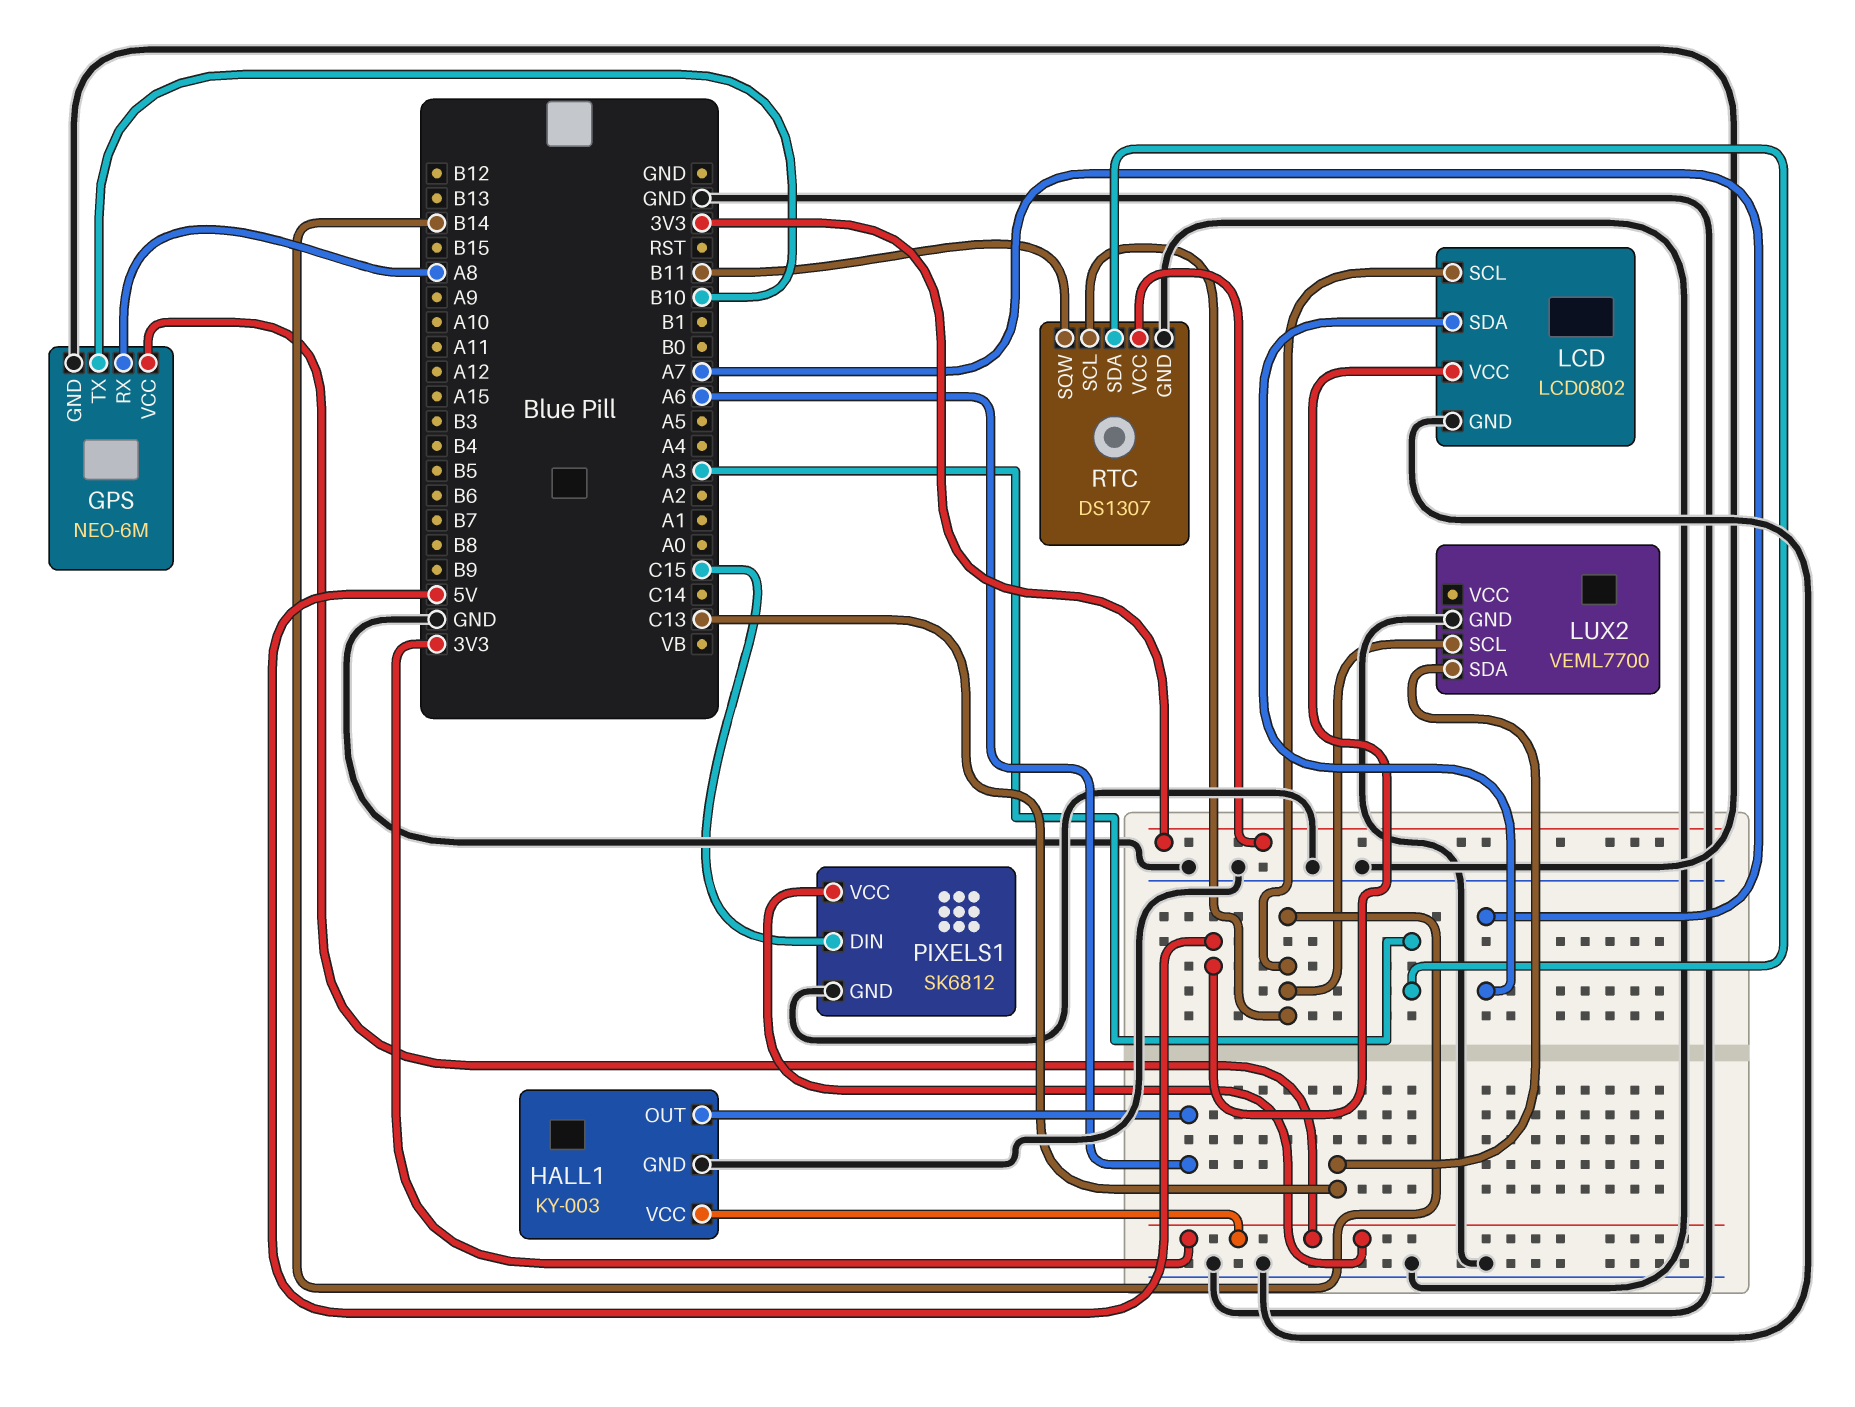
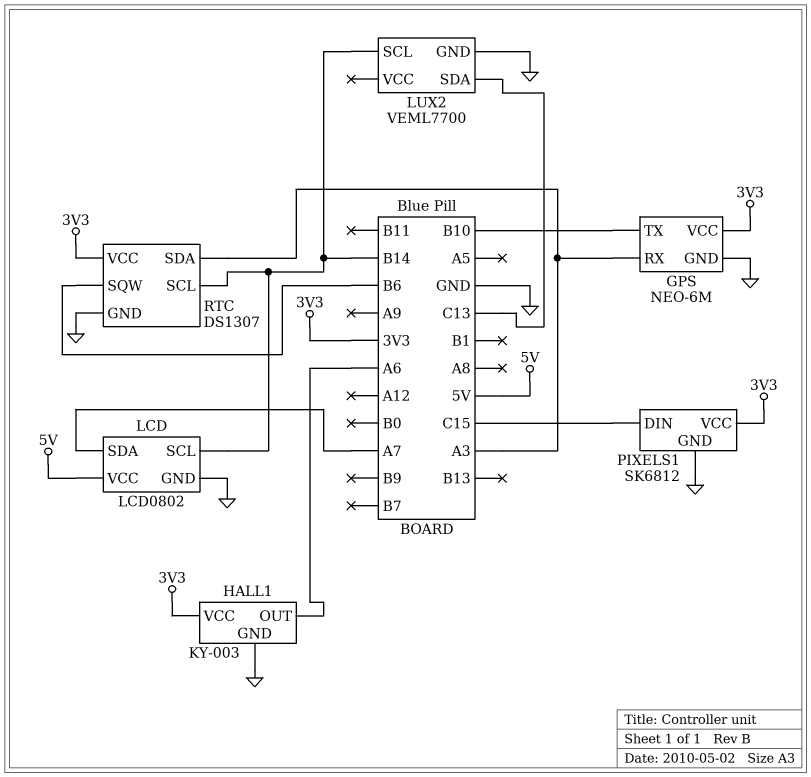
GPS pin RX: A8 -> A3
RTC pin SQW: B11 -> B6

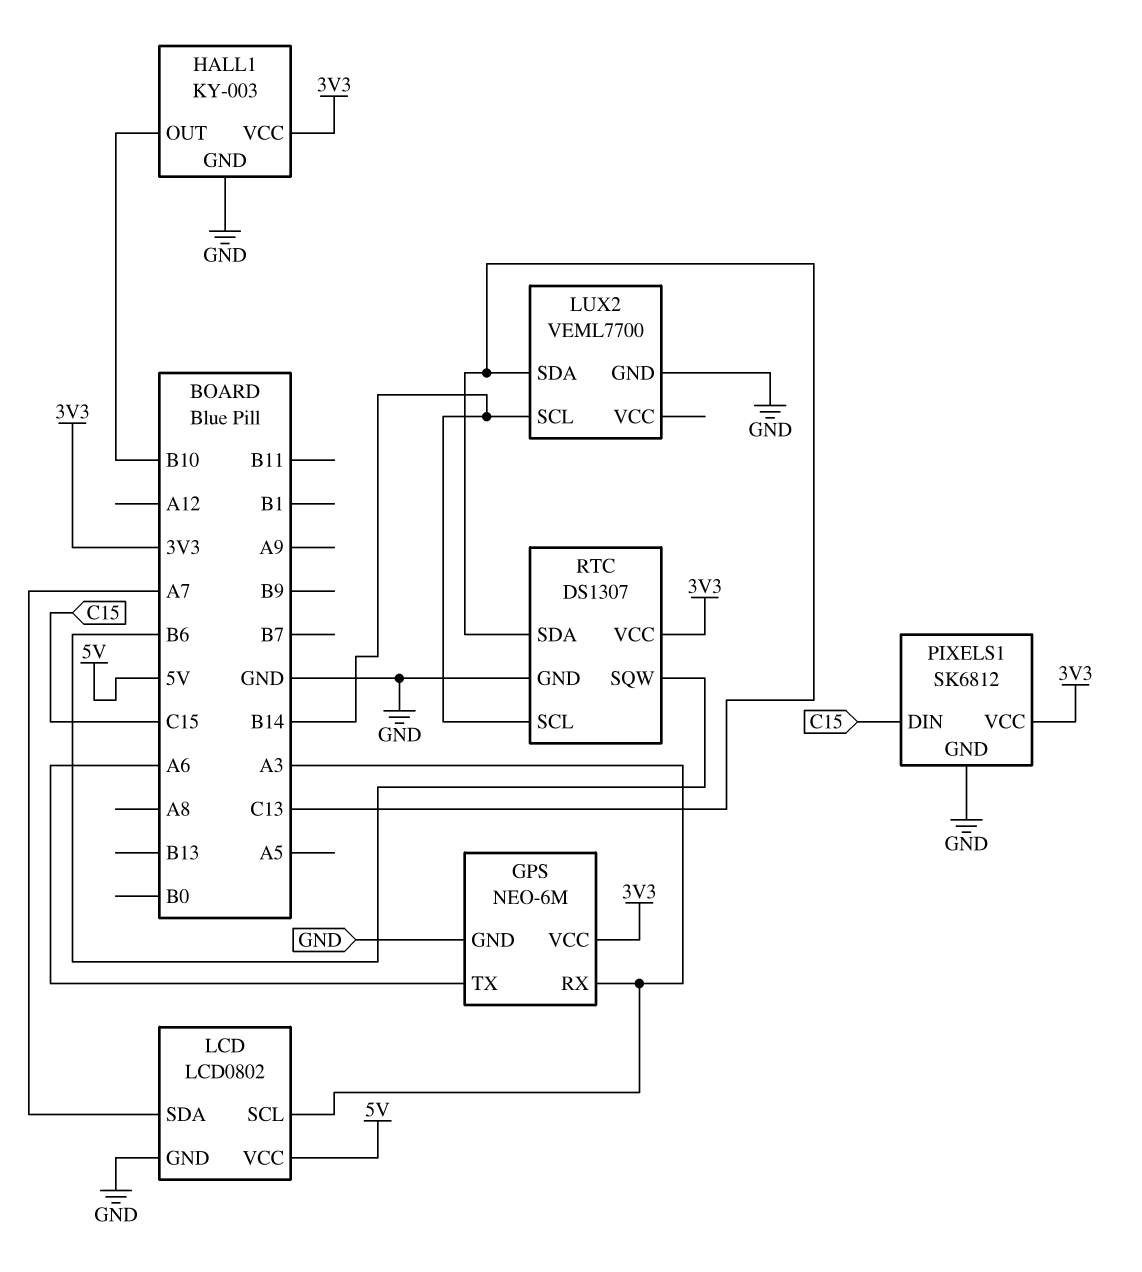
GPS pin TX: B10 -> A6
HALL1 pin OUT: A6 -> B10
LCD pin SCL: B14 -> A3
RTC pin SDA: A3 -> C13

